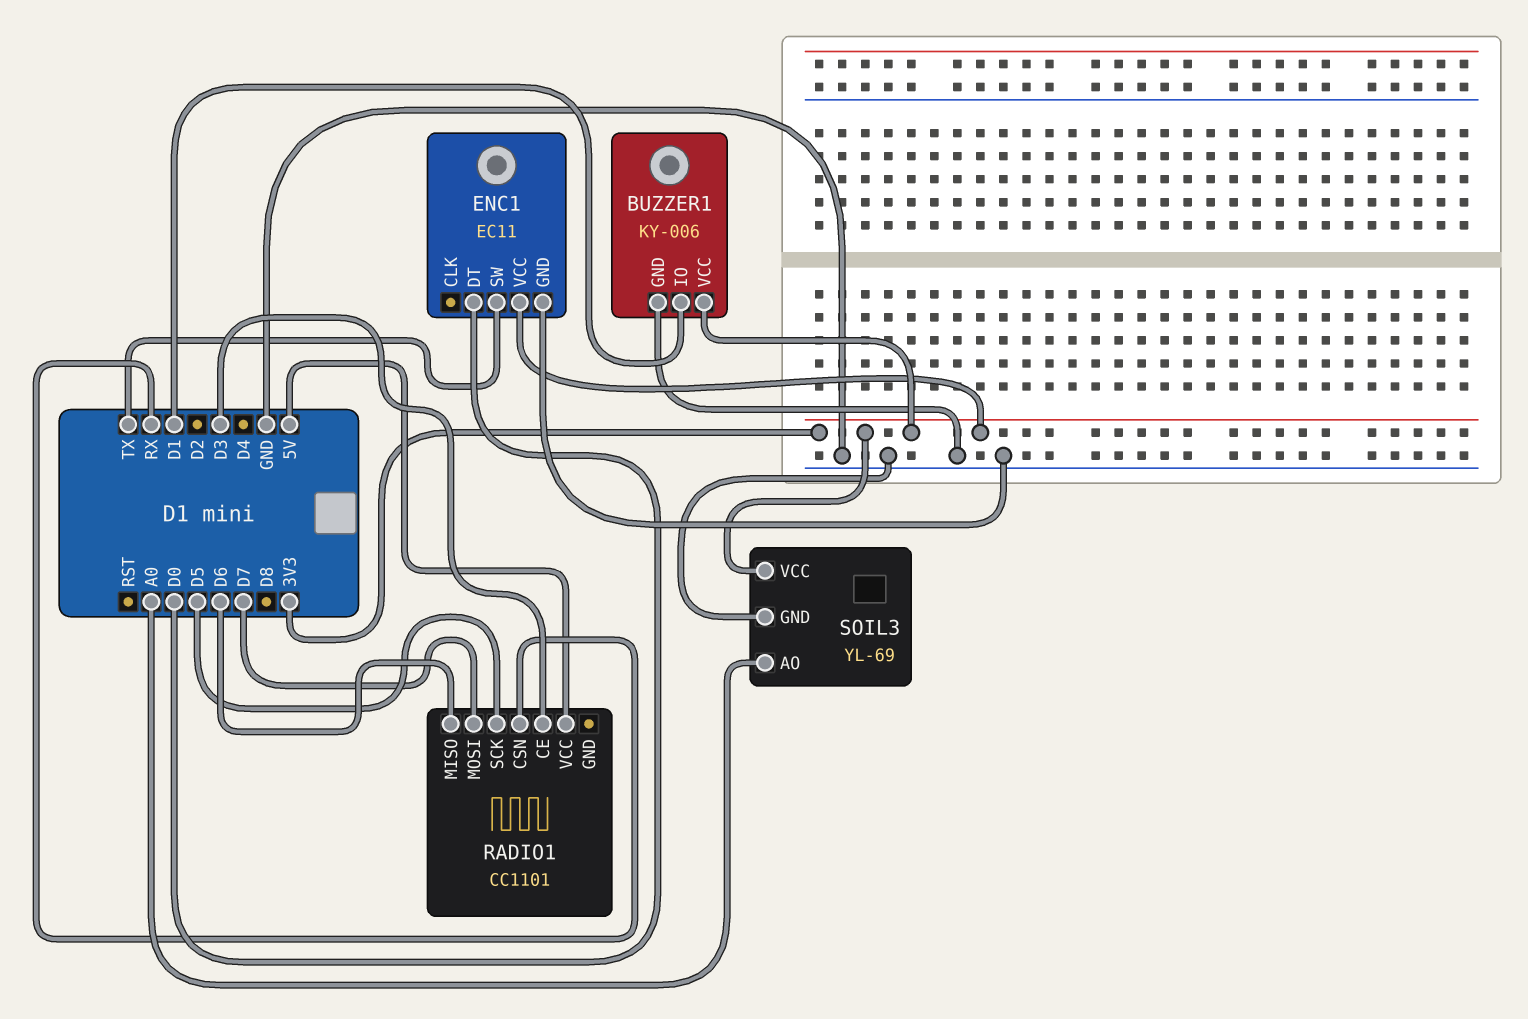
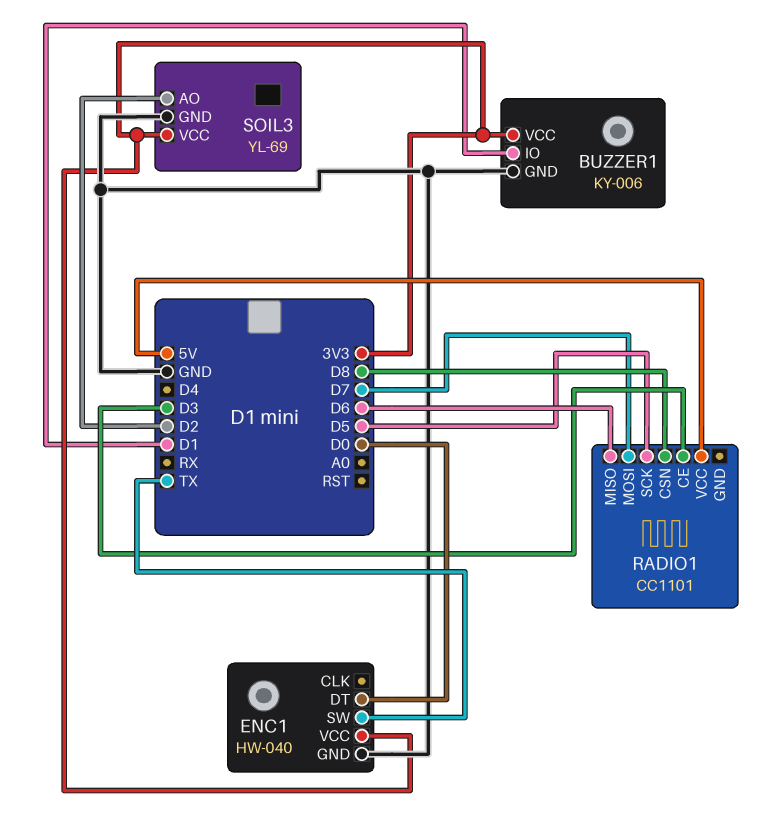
ENC1: EC11 -> HW-040
RADIO1 pin CSN: RX -> D8
SOIL3 pin AO: A0 -> D2

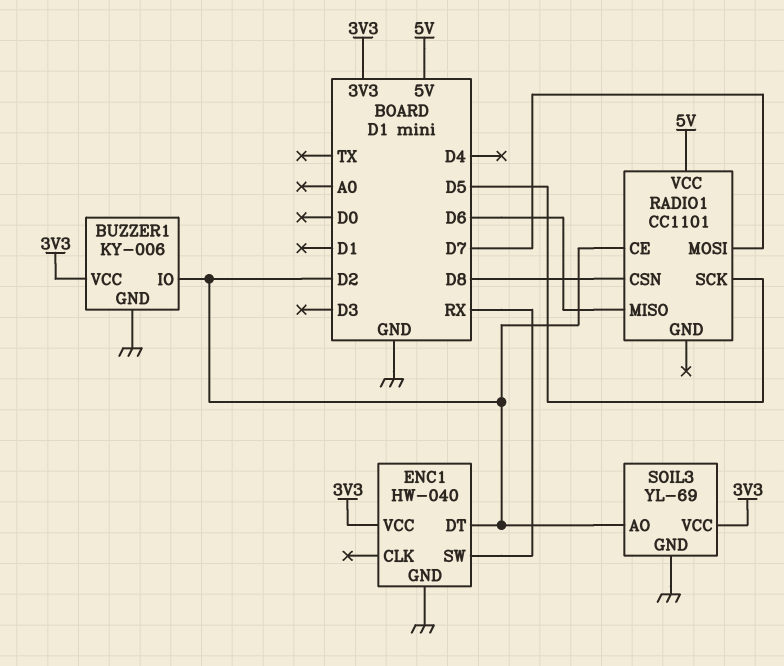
BUZZER1 pin IO: D1 -> D2
ENC1 pin DT: D0 -> D2
ENC1 pin SW: TX -> RX
RADIO1 pin CE: D3 -> D2

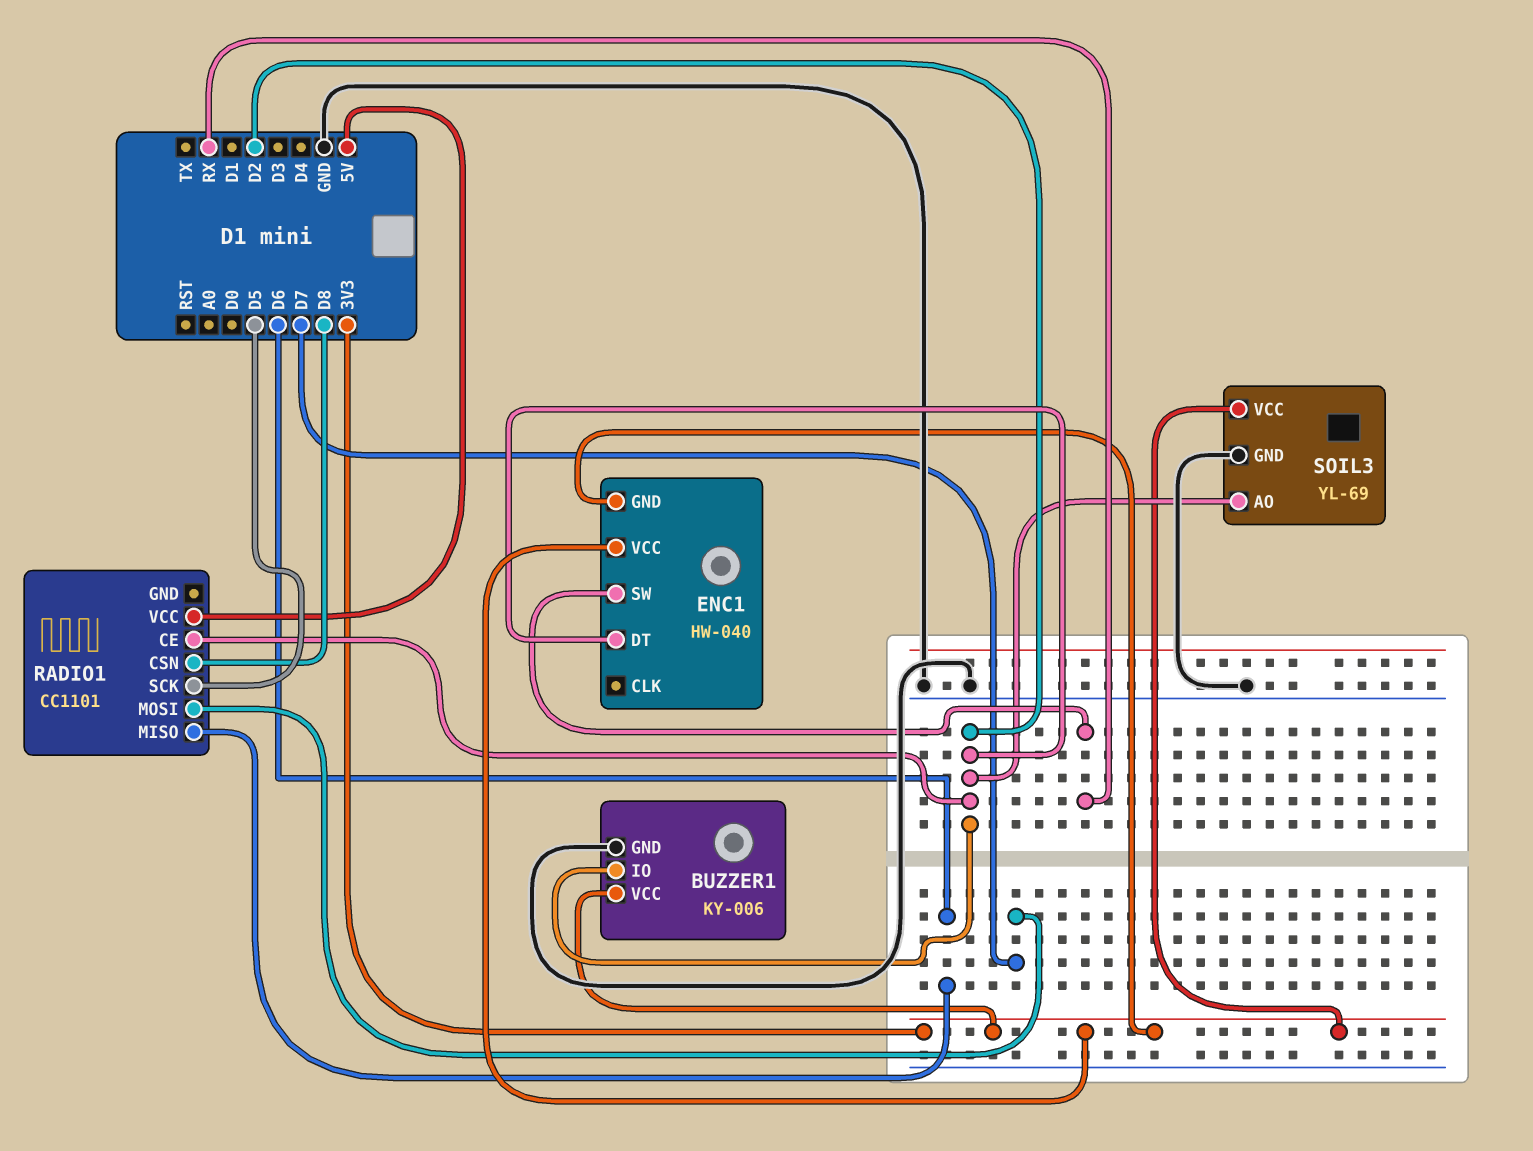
ENC1 pin GND: GND -> 3V3

